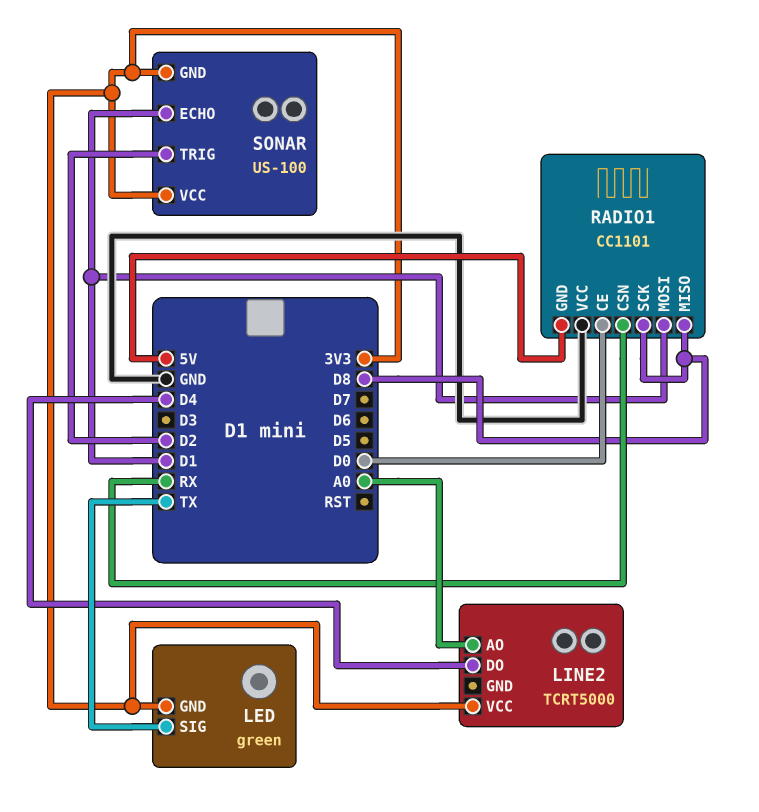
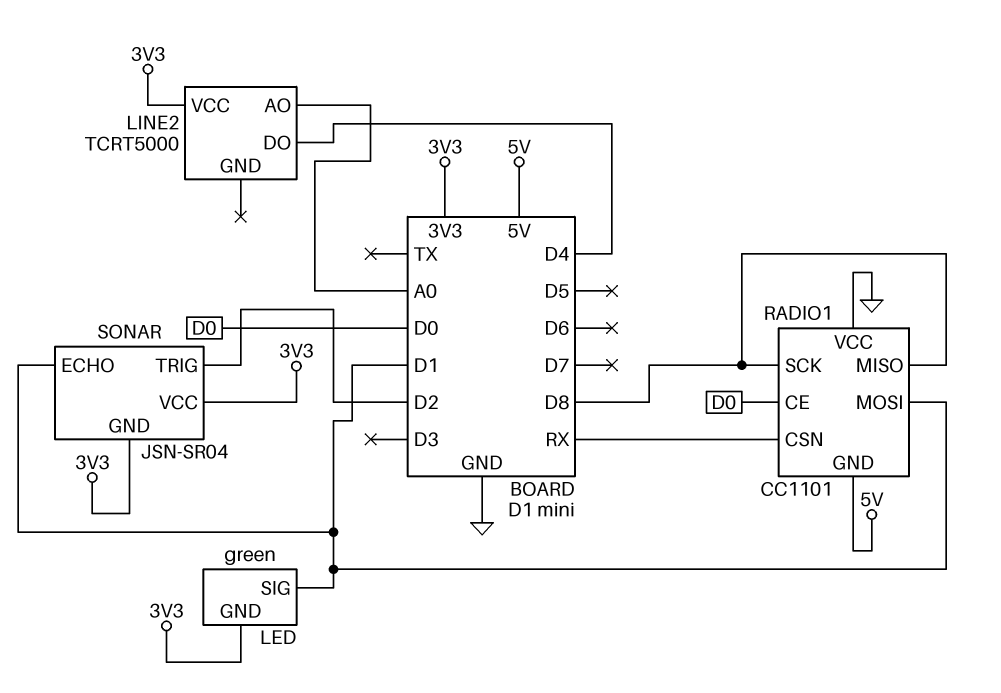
LED pin SIG: TX -> D1
SONAR: US-100 -> JSN-SR04

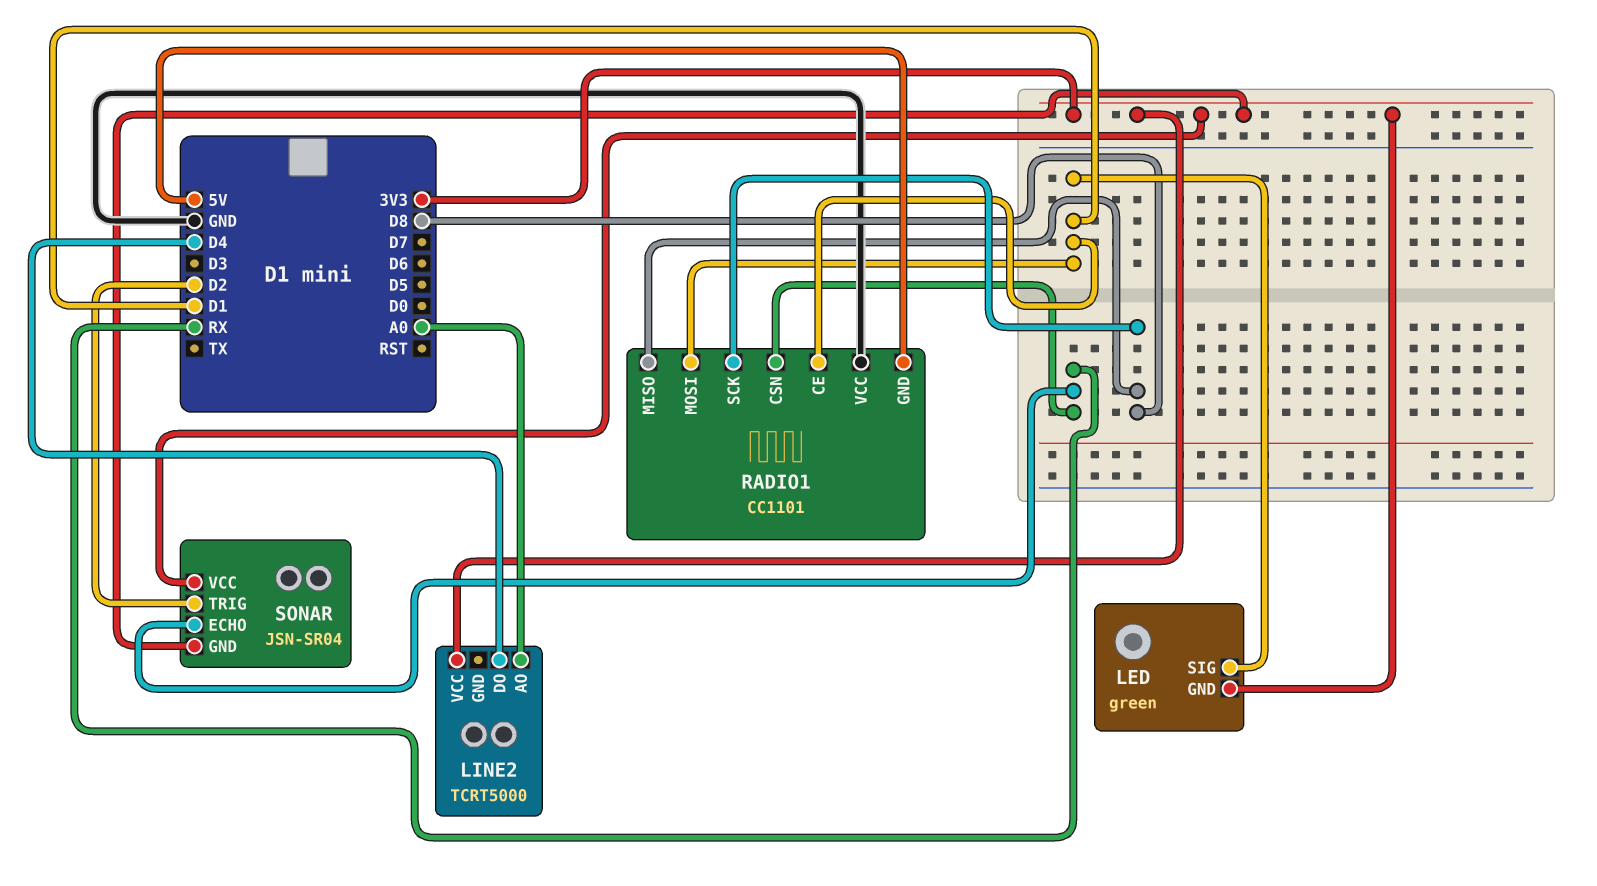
RADIO1 pin CE: D0 -> D1
SONAR pin ECHO: D1 -> RX

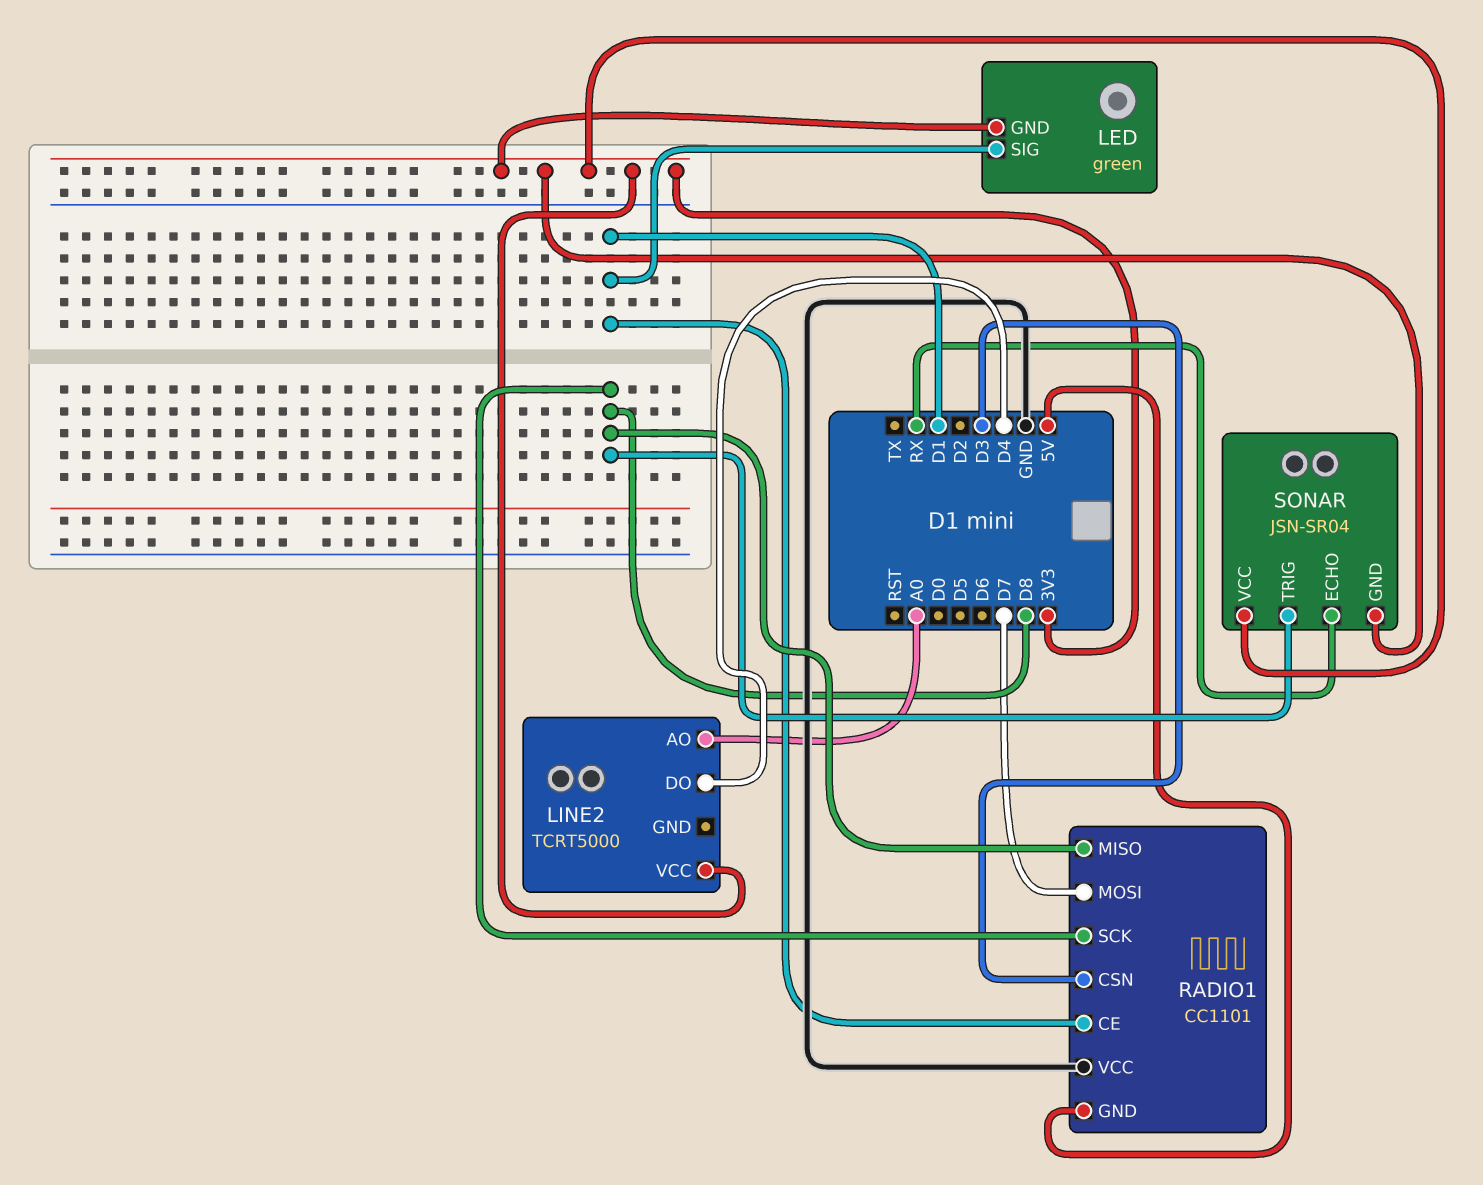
RADIO1 pin CSN: RX -> D3
RADIO1 pin MOSI: D1 -> D7
SONAR pin TRIG: D2 -> D8

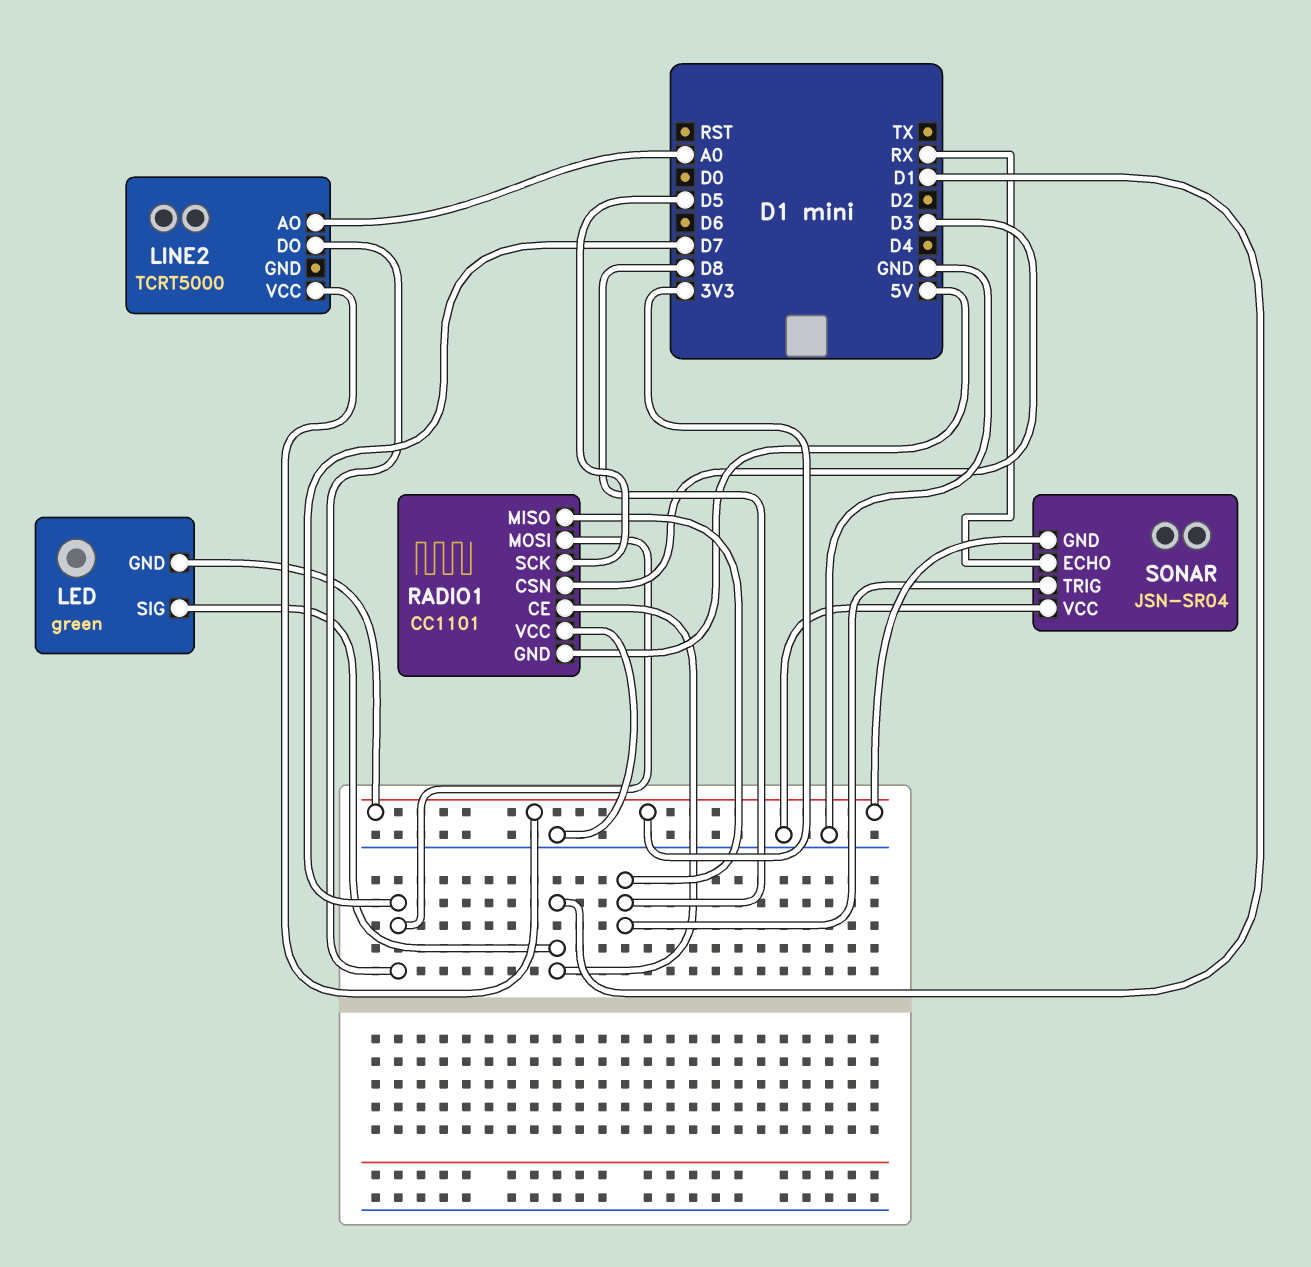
LINE2 pin DO: D4 -> D7
RADIO1 pin SCK: D8 -> D5
SONAR pin VCC: 3V3 -> GND

